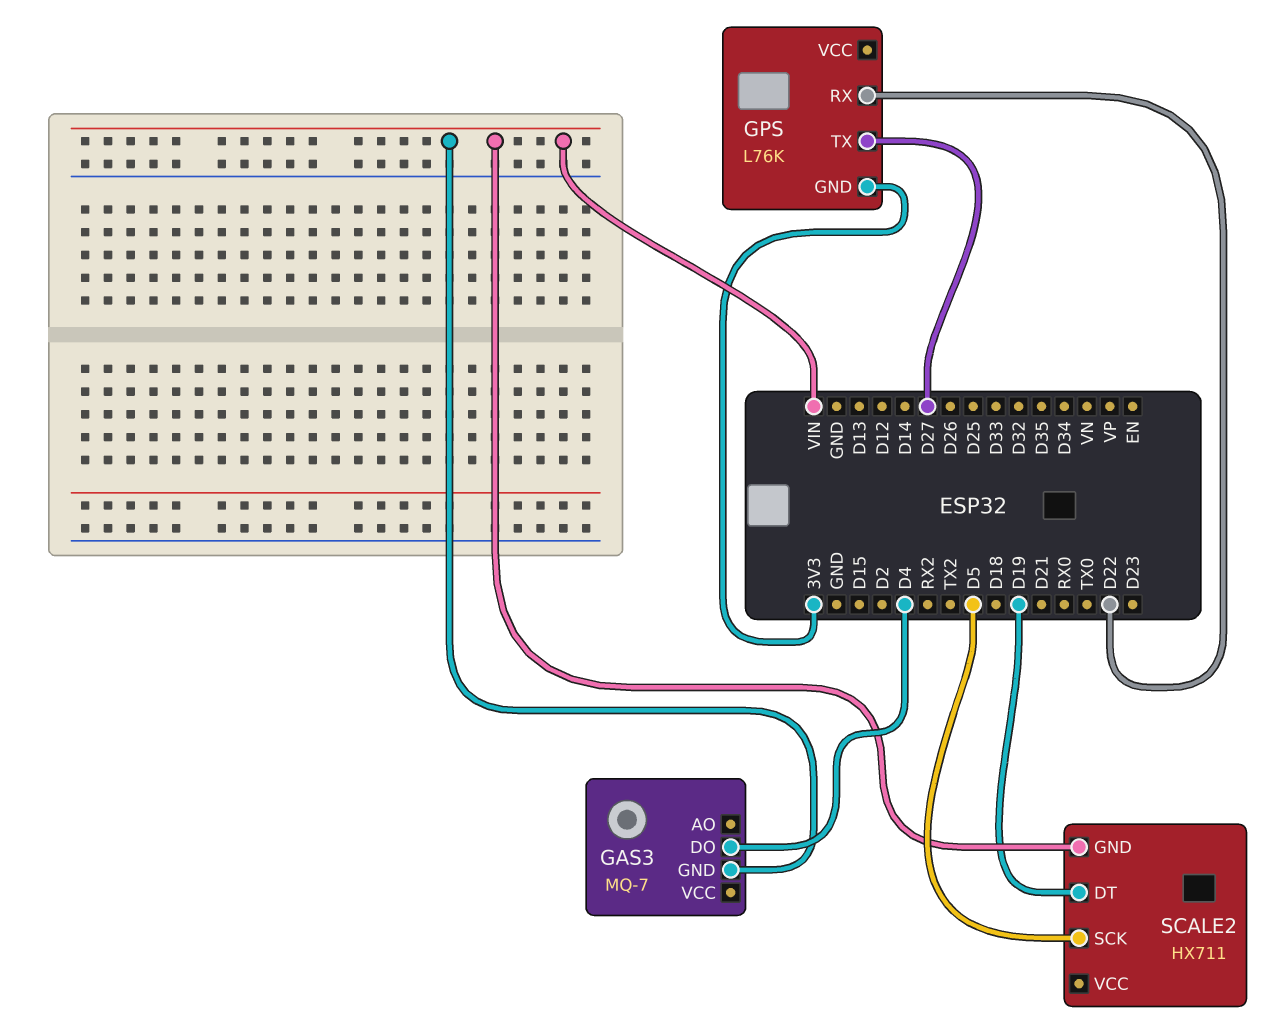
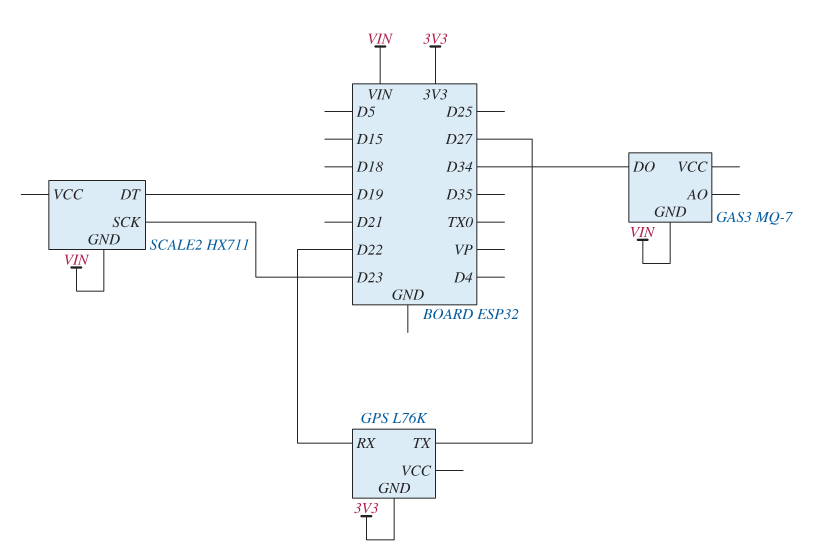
GAS3 pin DO: D4 -> D34
SCALE2 pin SCK: D5 -> D23

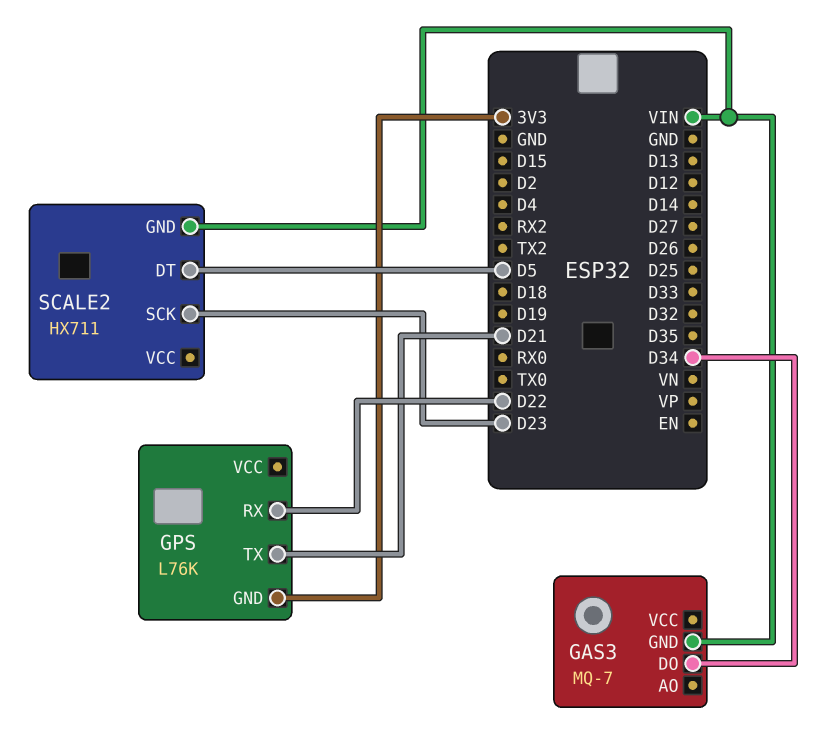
GPS pin TX: D27 -> D21
SCALE2 pin DT: D19 -> D5

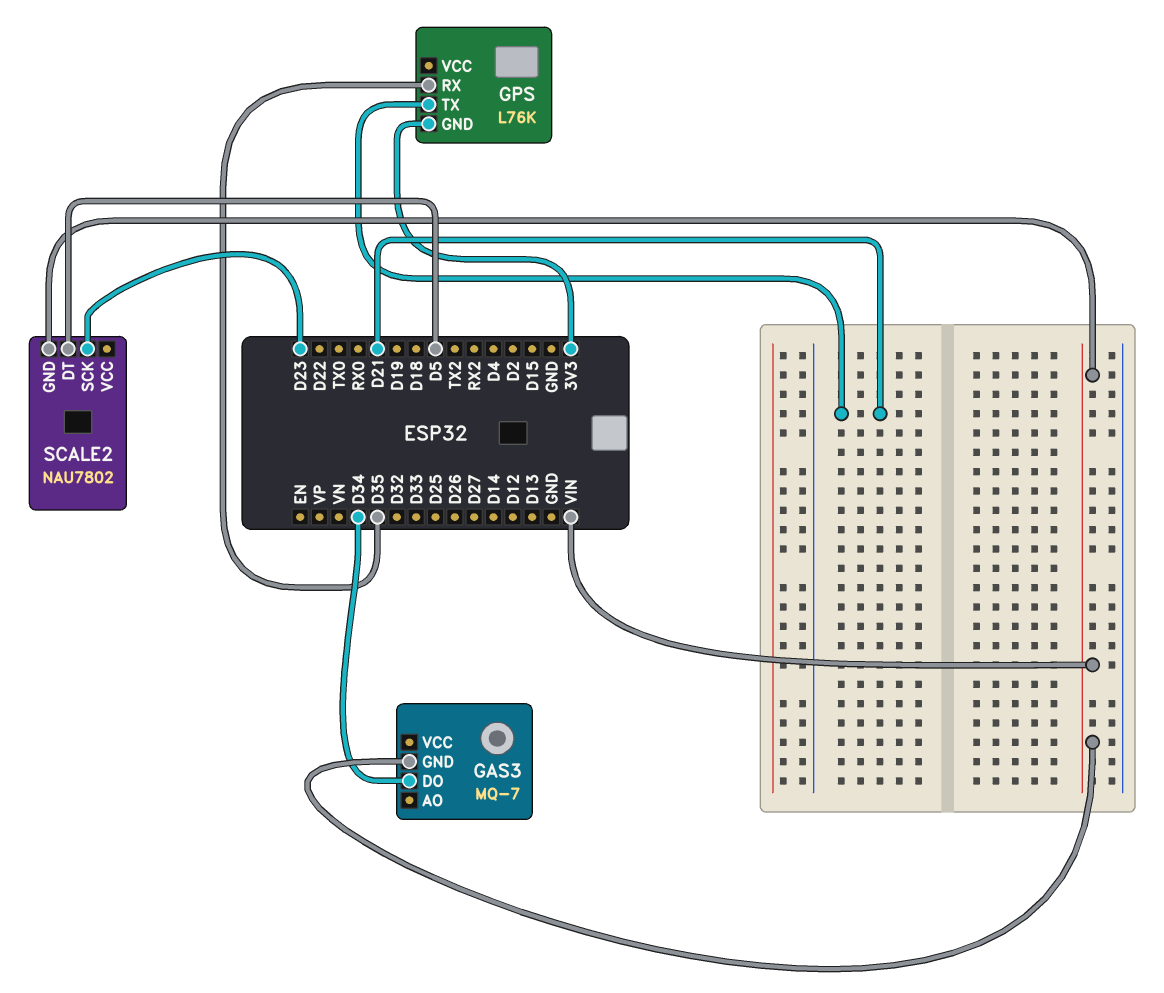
GPS pin RX: D22 -> D35
SCALE2: HX711 -> NAU7802

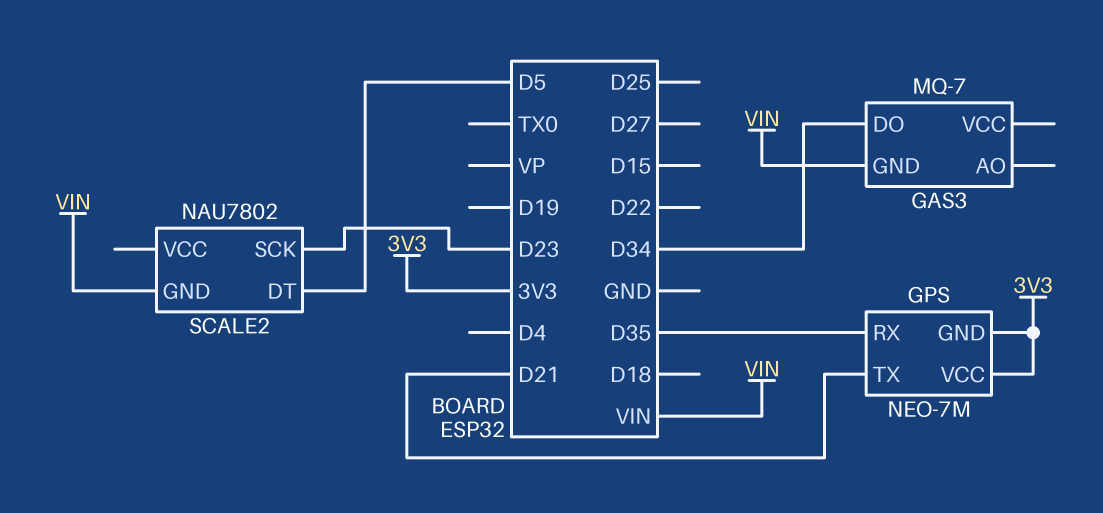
GPS: L76K -> NEO-7M
GPS pin VCC: none -> 3V3

